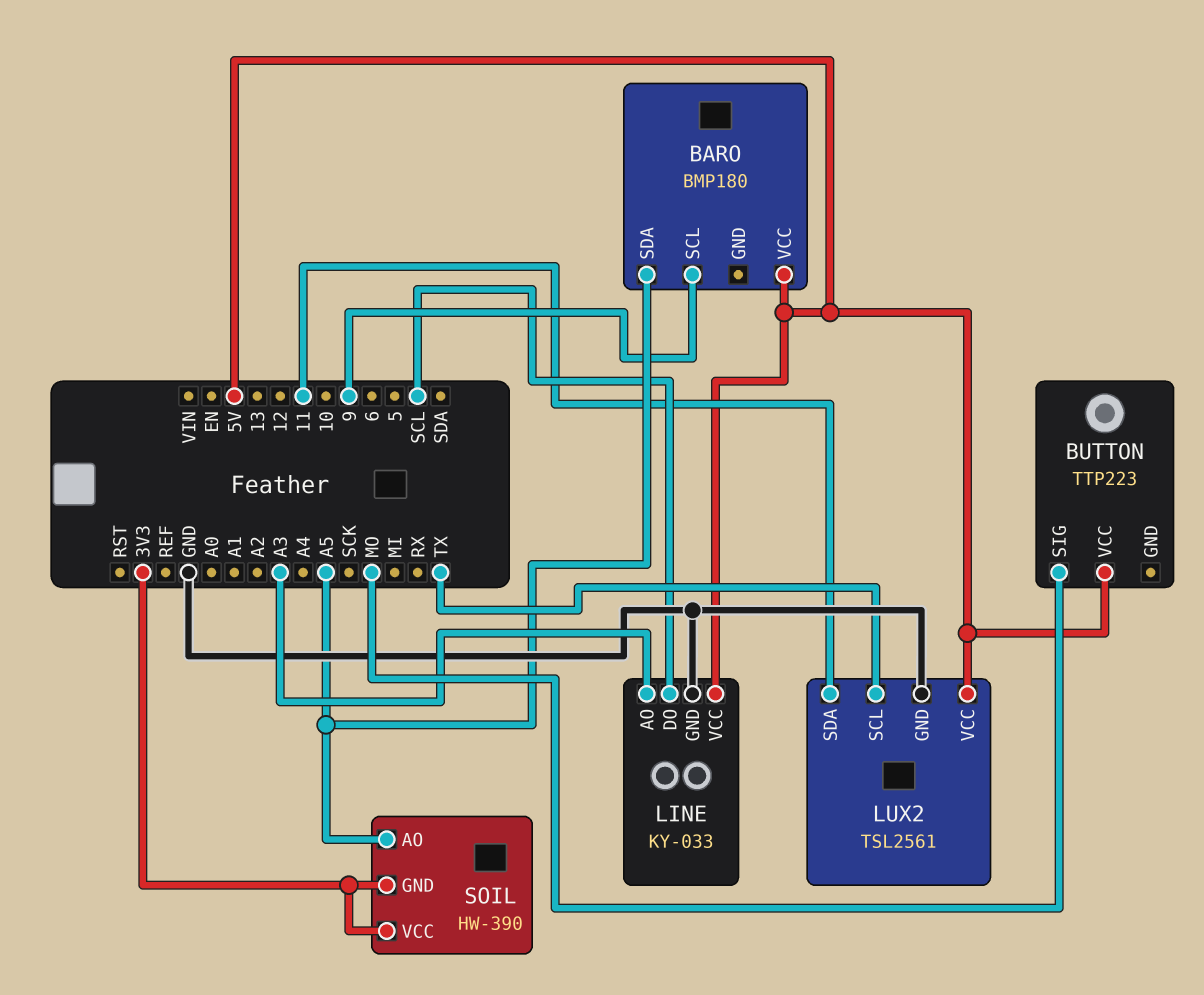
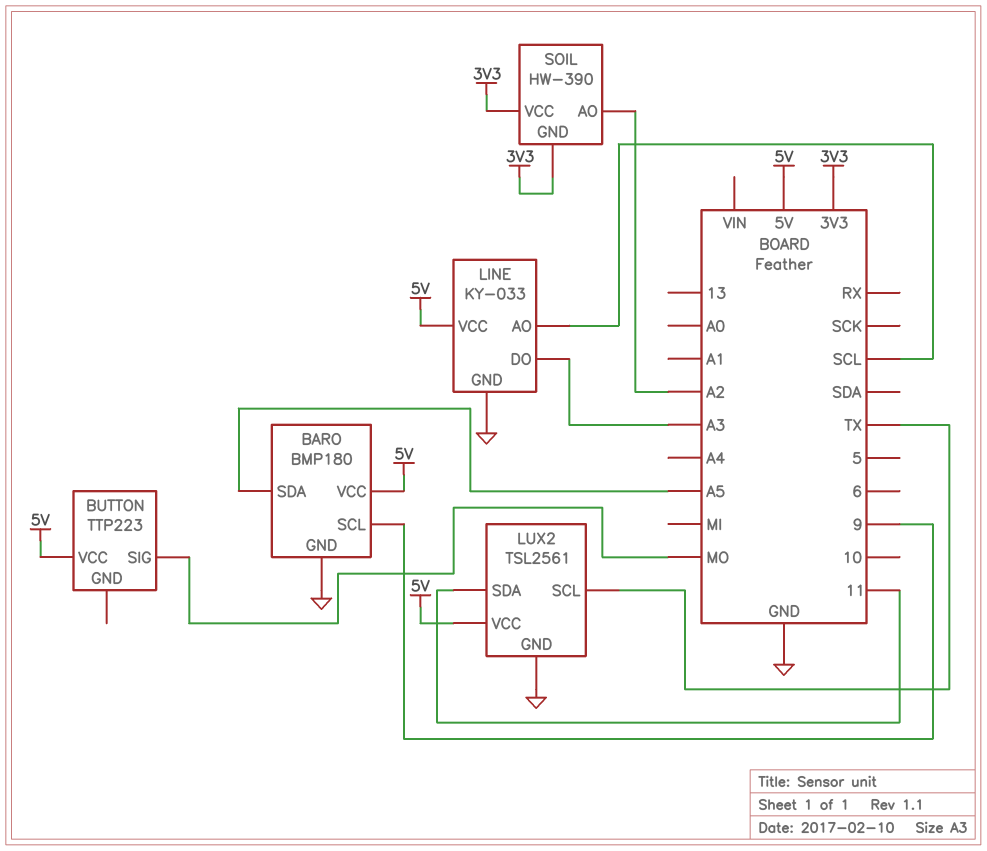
BARO pin GND: none -> GND
LINE pin AO: A3 -> SCL
LINE pin DO: SCL -> A3
SOIL pin AO: A5 -> A2

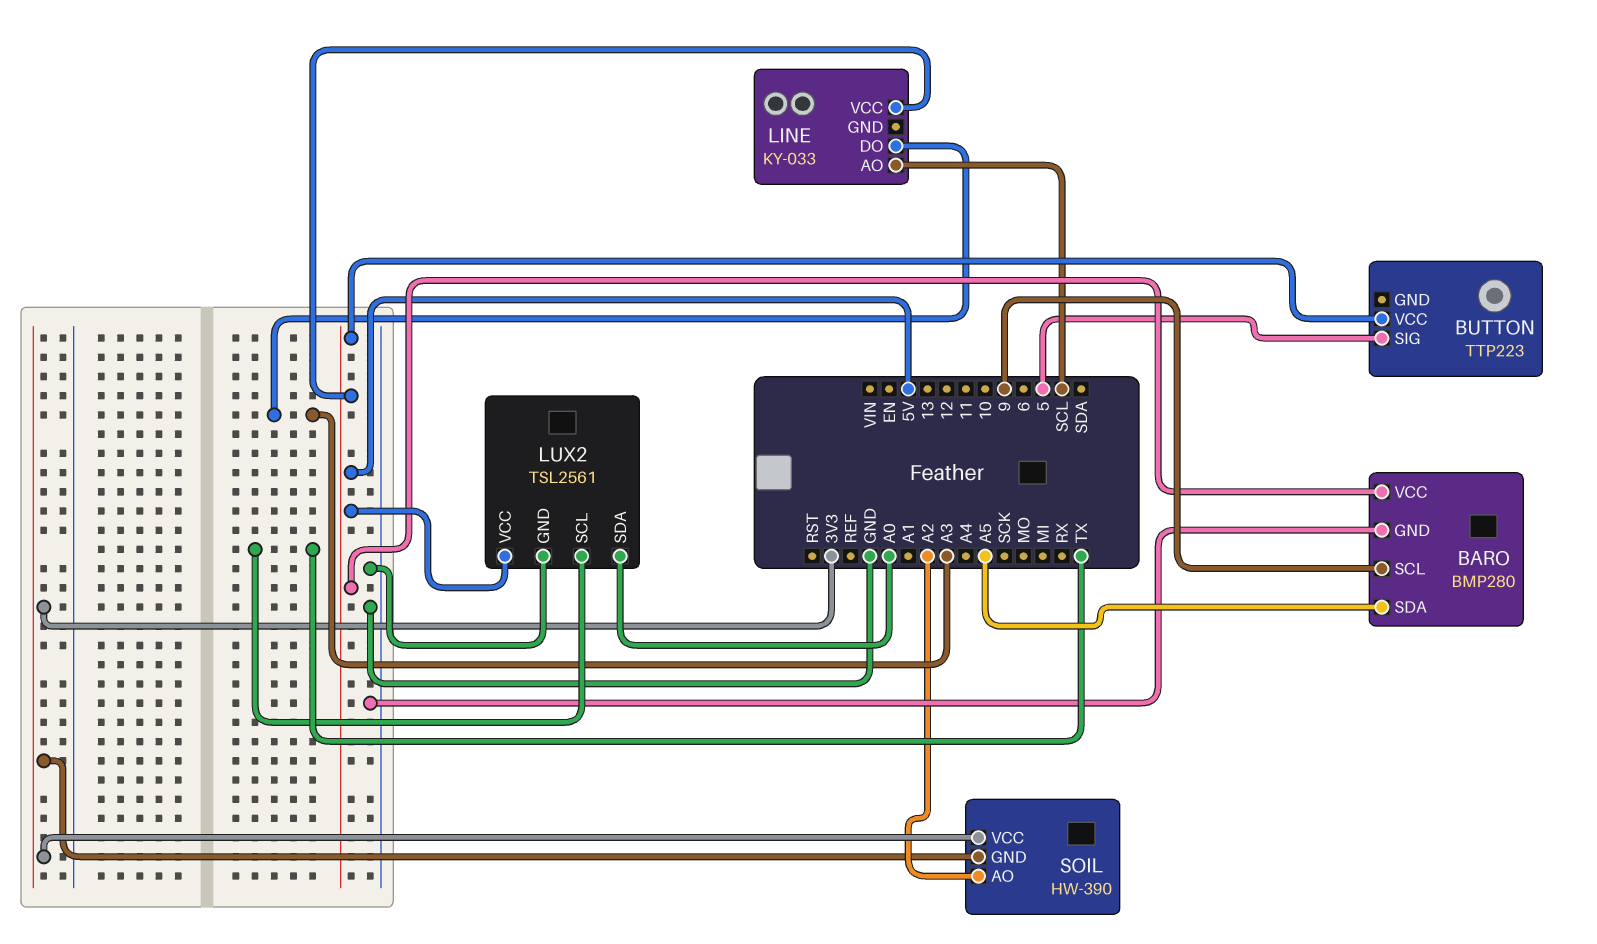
BARO: BMP180 -> BMP280
BUTTON pin SIG: MO -> 5
LINE pin GND: GND -> none
LUX2 pin SDA: 11 -> A0

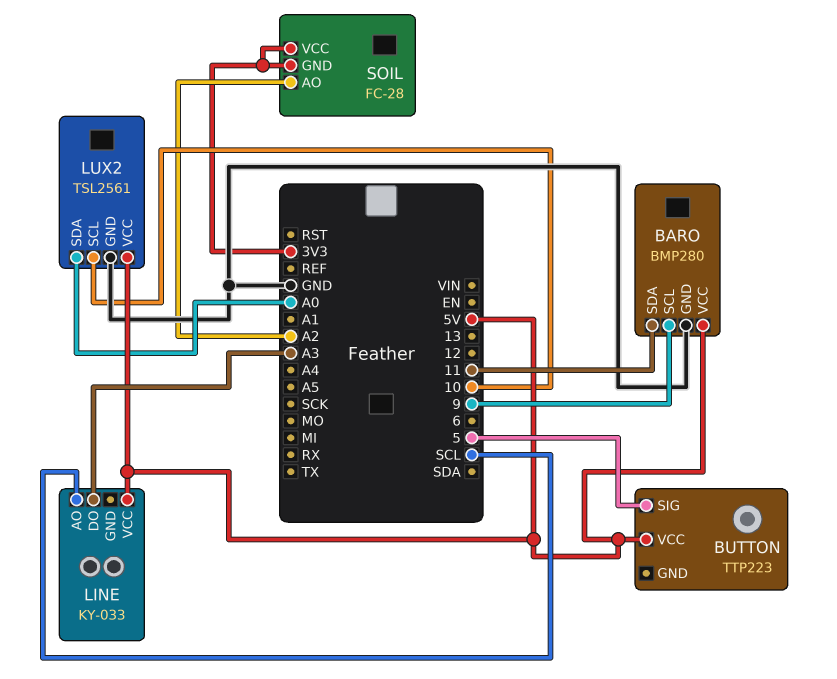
BARO pin SDA: A5 -> 11
LUX2 pin SCL: TX -> 10
SOIL: HW-390 -> FC-28

